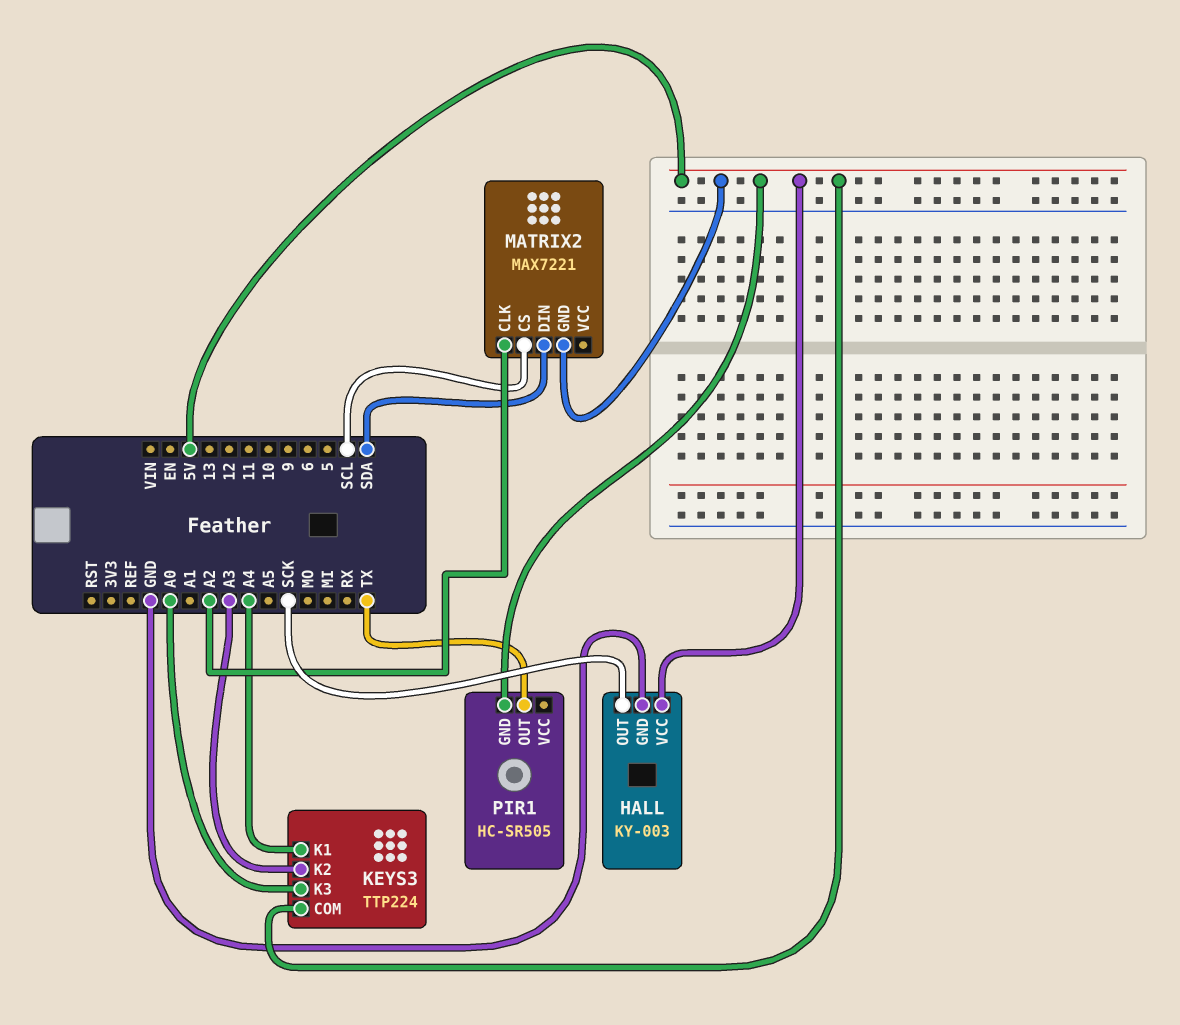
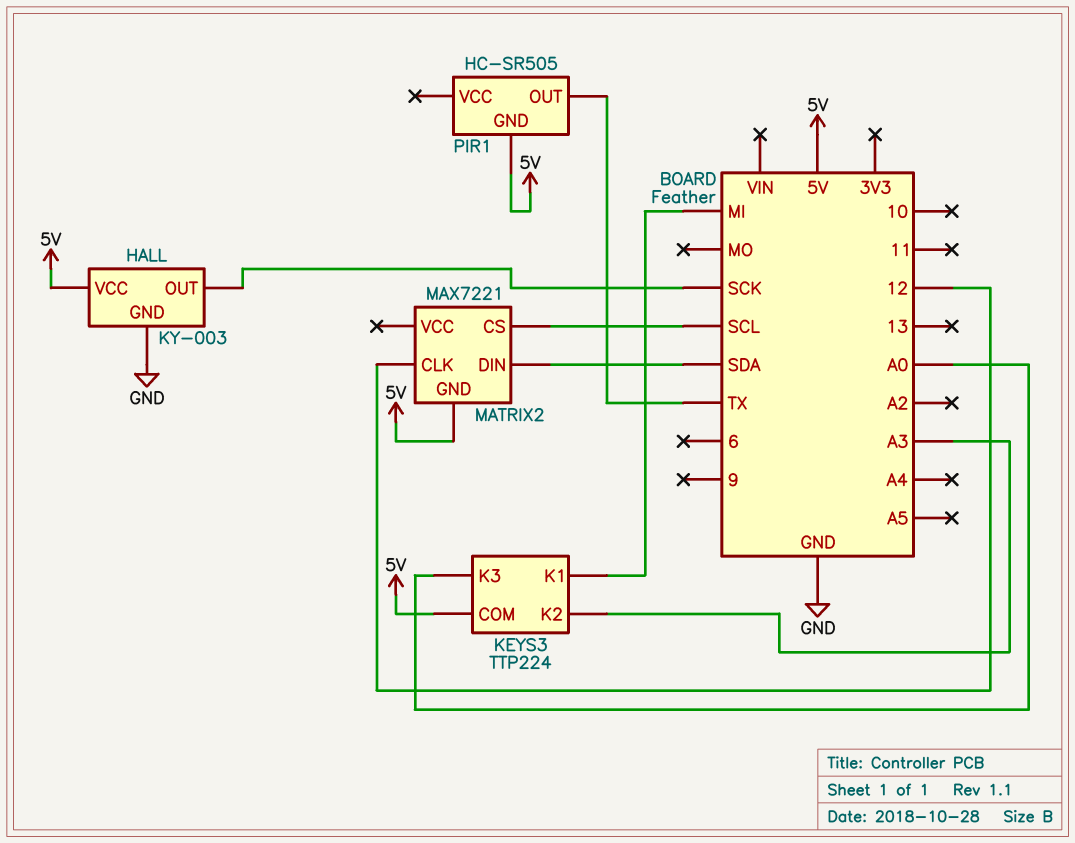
KEYS3 pin K1: A4 -> MI
MATRIX2 pin CLK: A2 -> 12

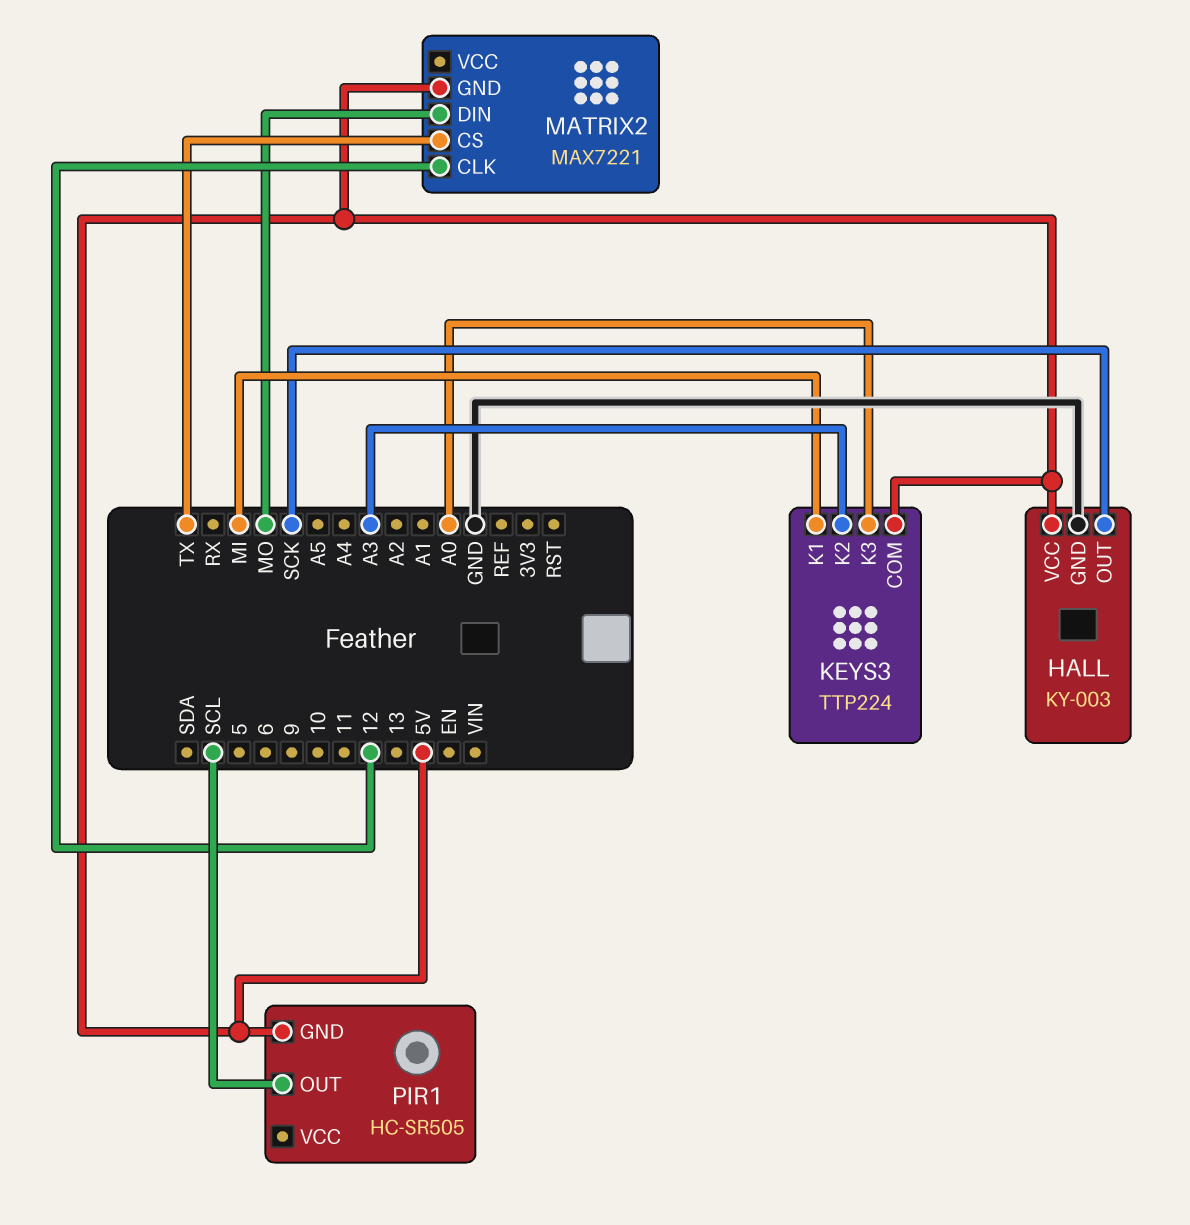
MATRIX2 pin CS: SCL -> TX
MATRIX2 pin DIN: SDA -> MO
PIR1 pin OUT: TX -> SCL

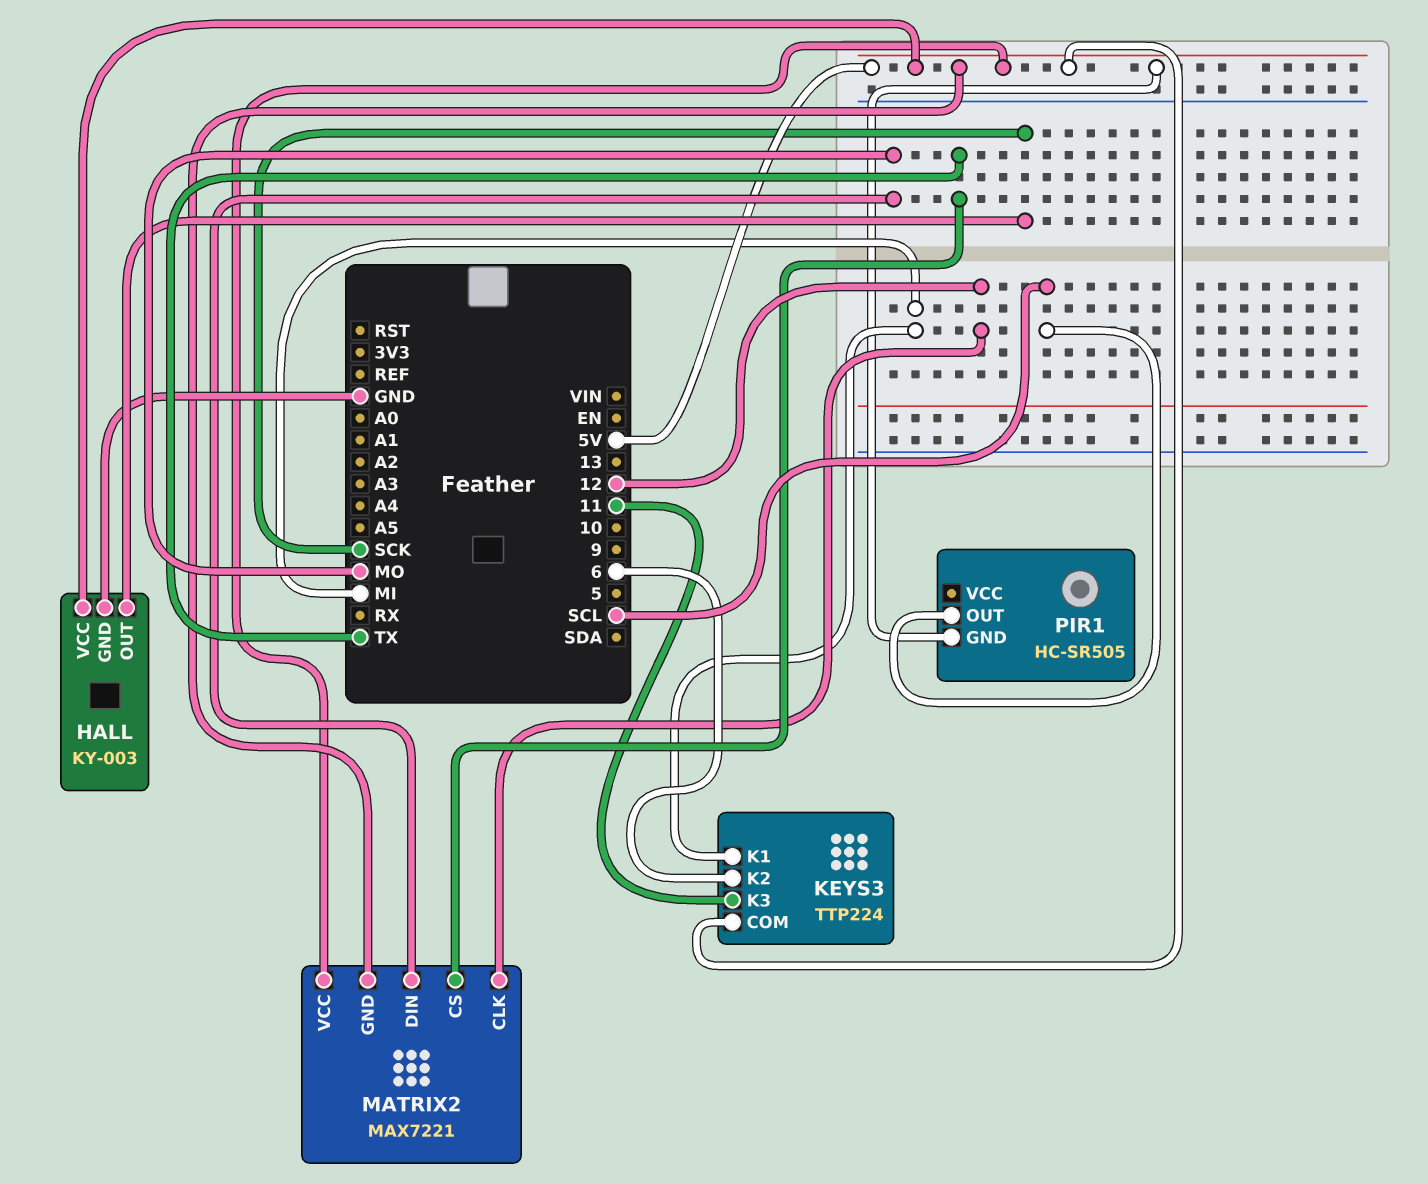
KEYS3 pin K2: A3 -> 6
KEYS3 pin K3: A0 -> 11
MATRIX2 pin VCC: none -> 5V

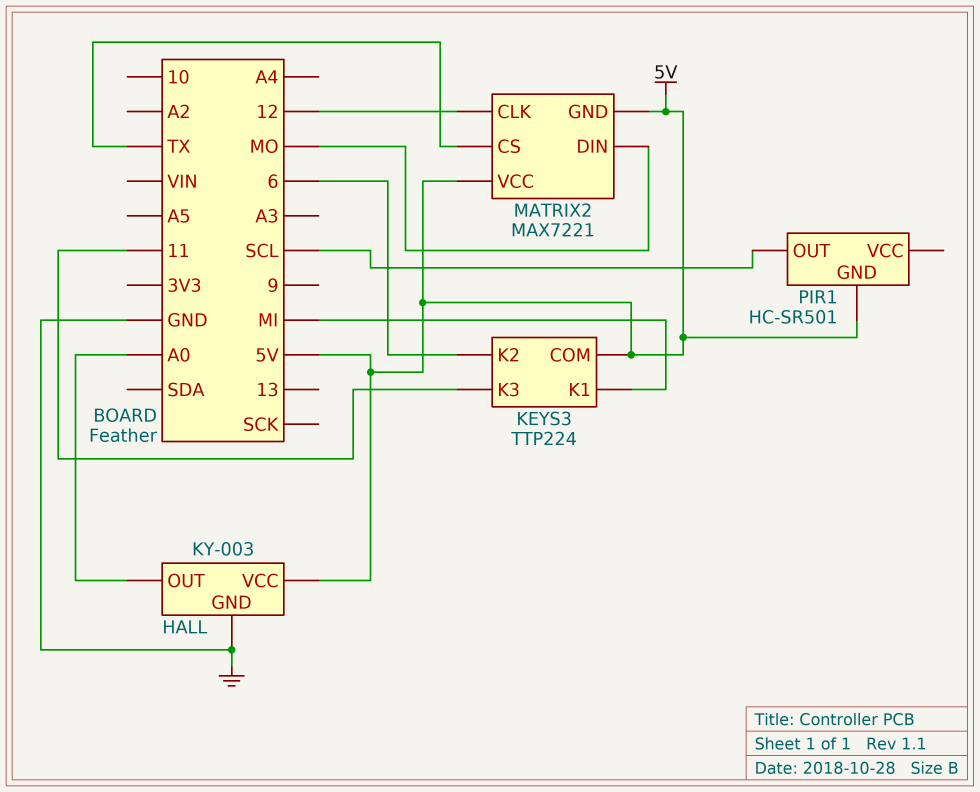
HALL pin OUT: SCK -> A0
PIR1: HC-SR505 -> HC-SR501

